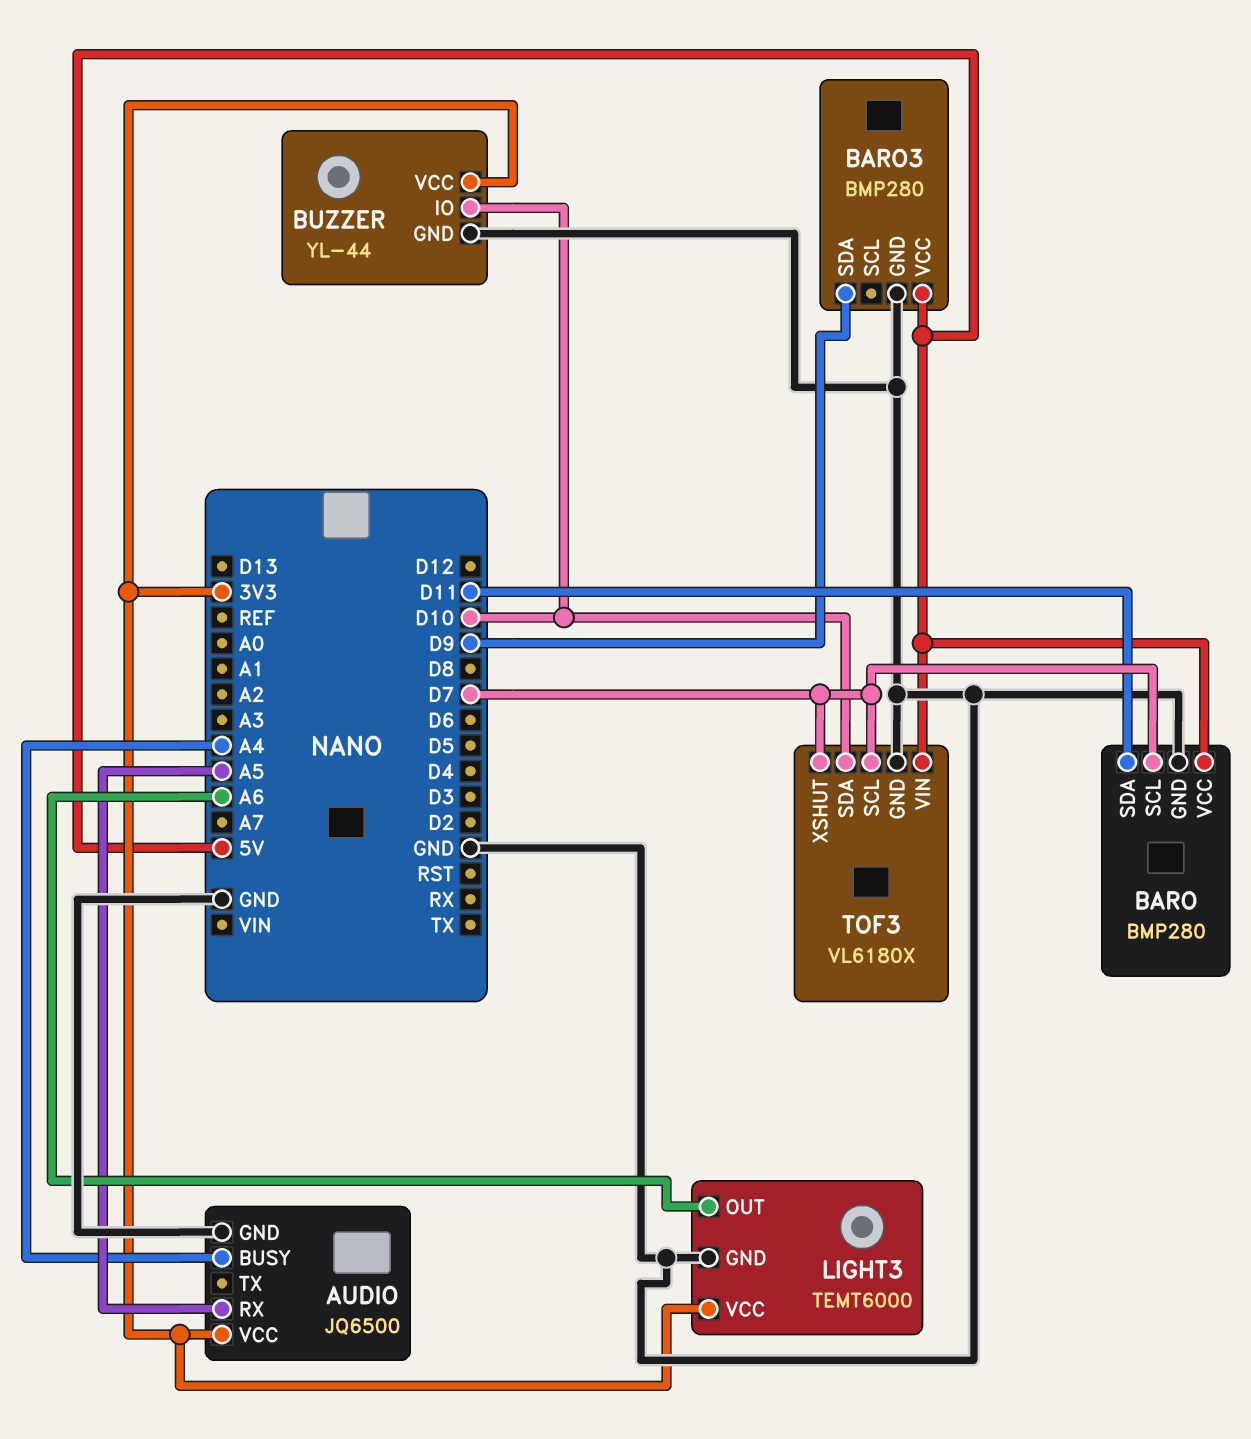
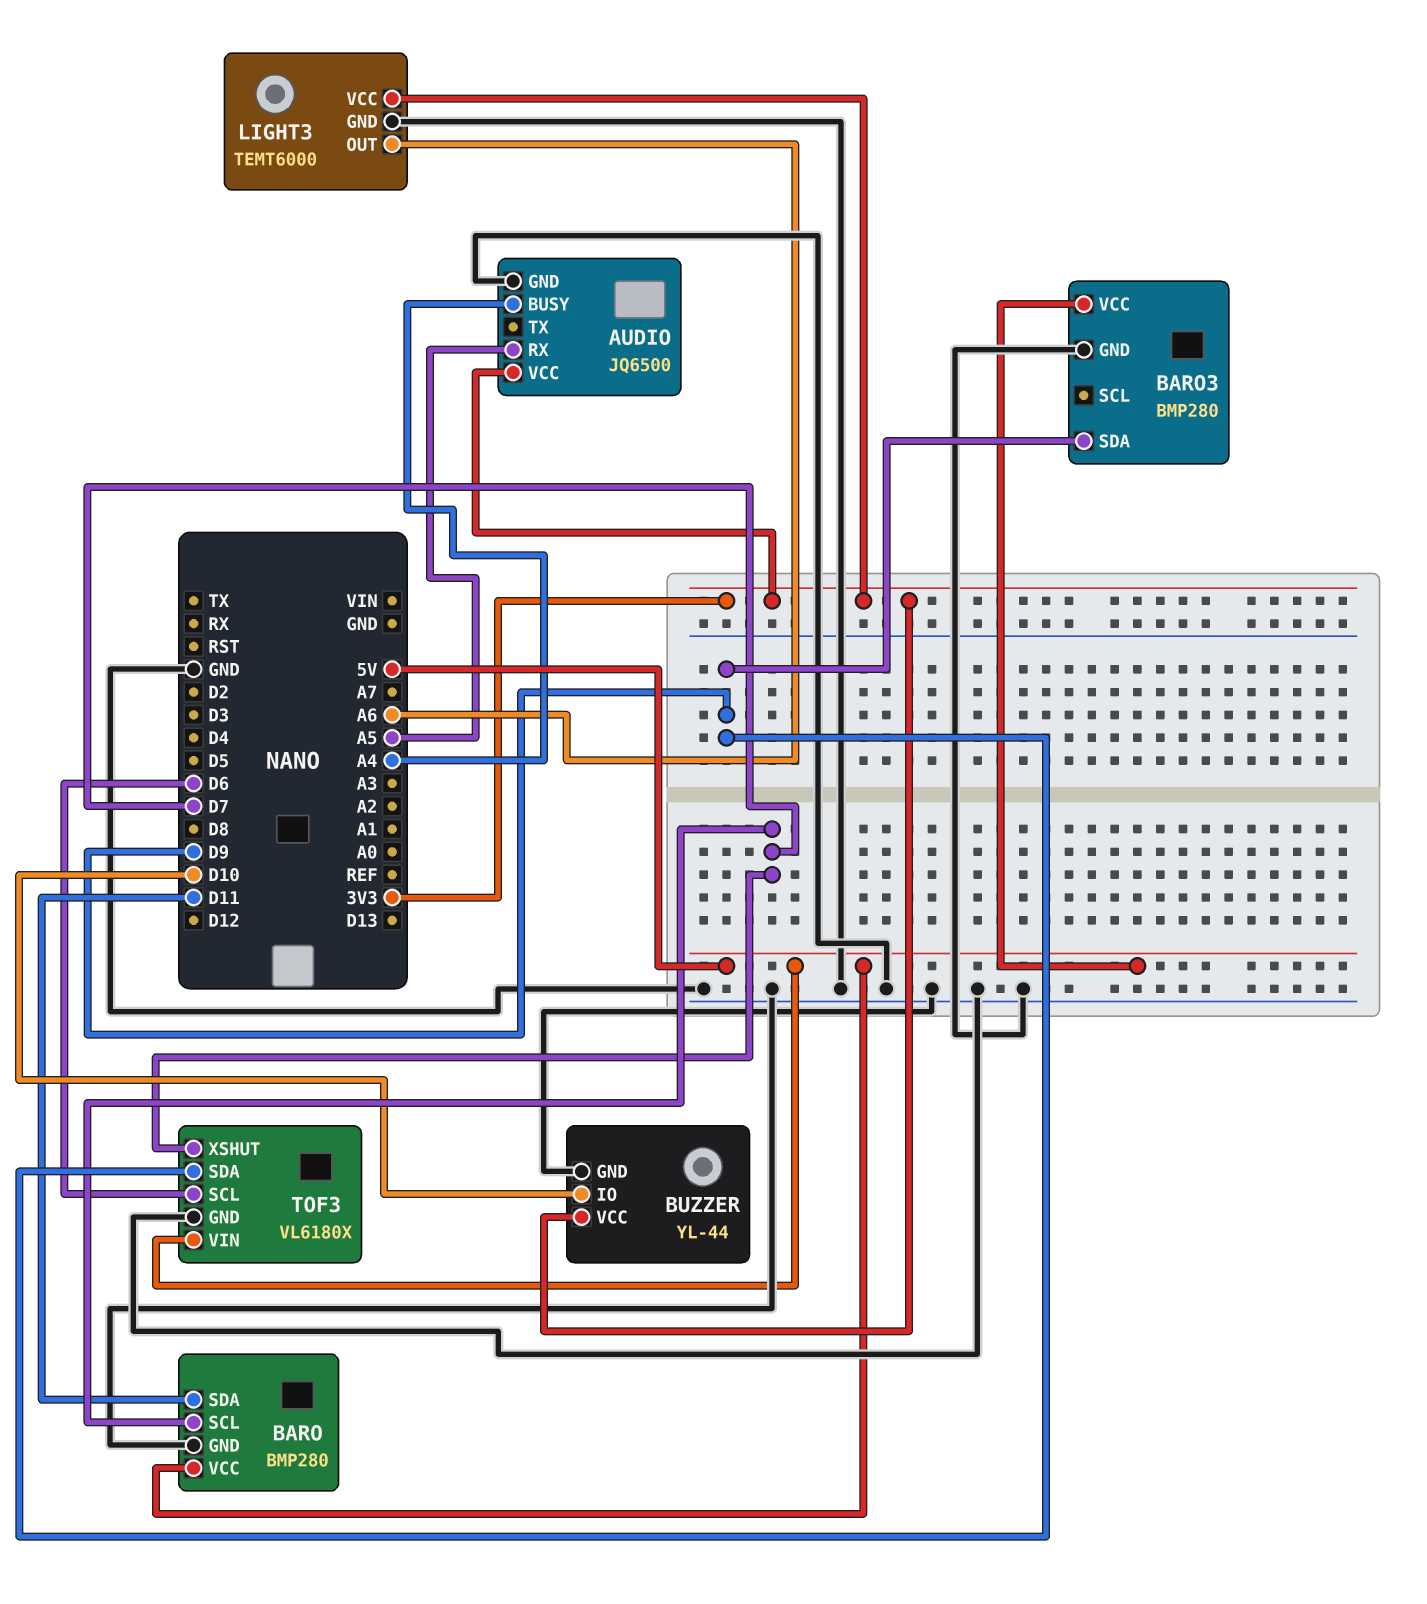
TOF3 pin SCL: D7 -> D6
TOF3 pin SDA: D10 -> D9

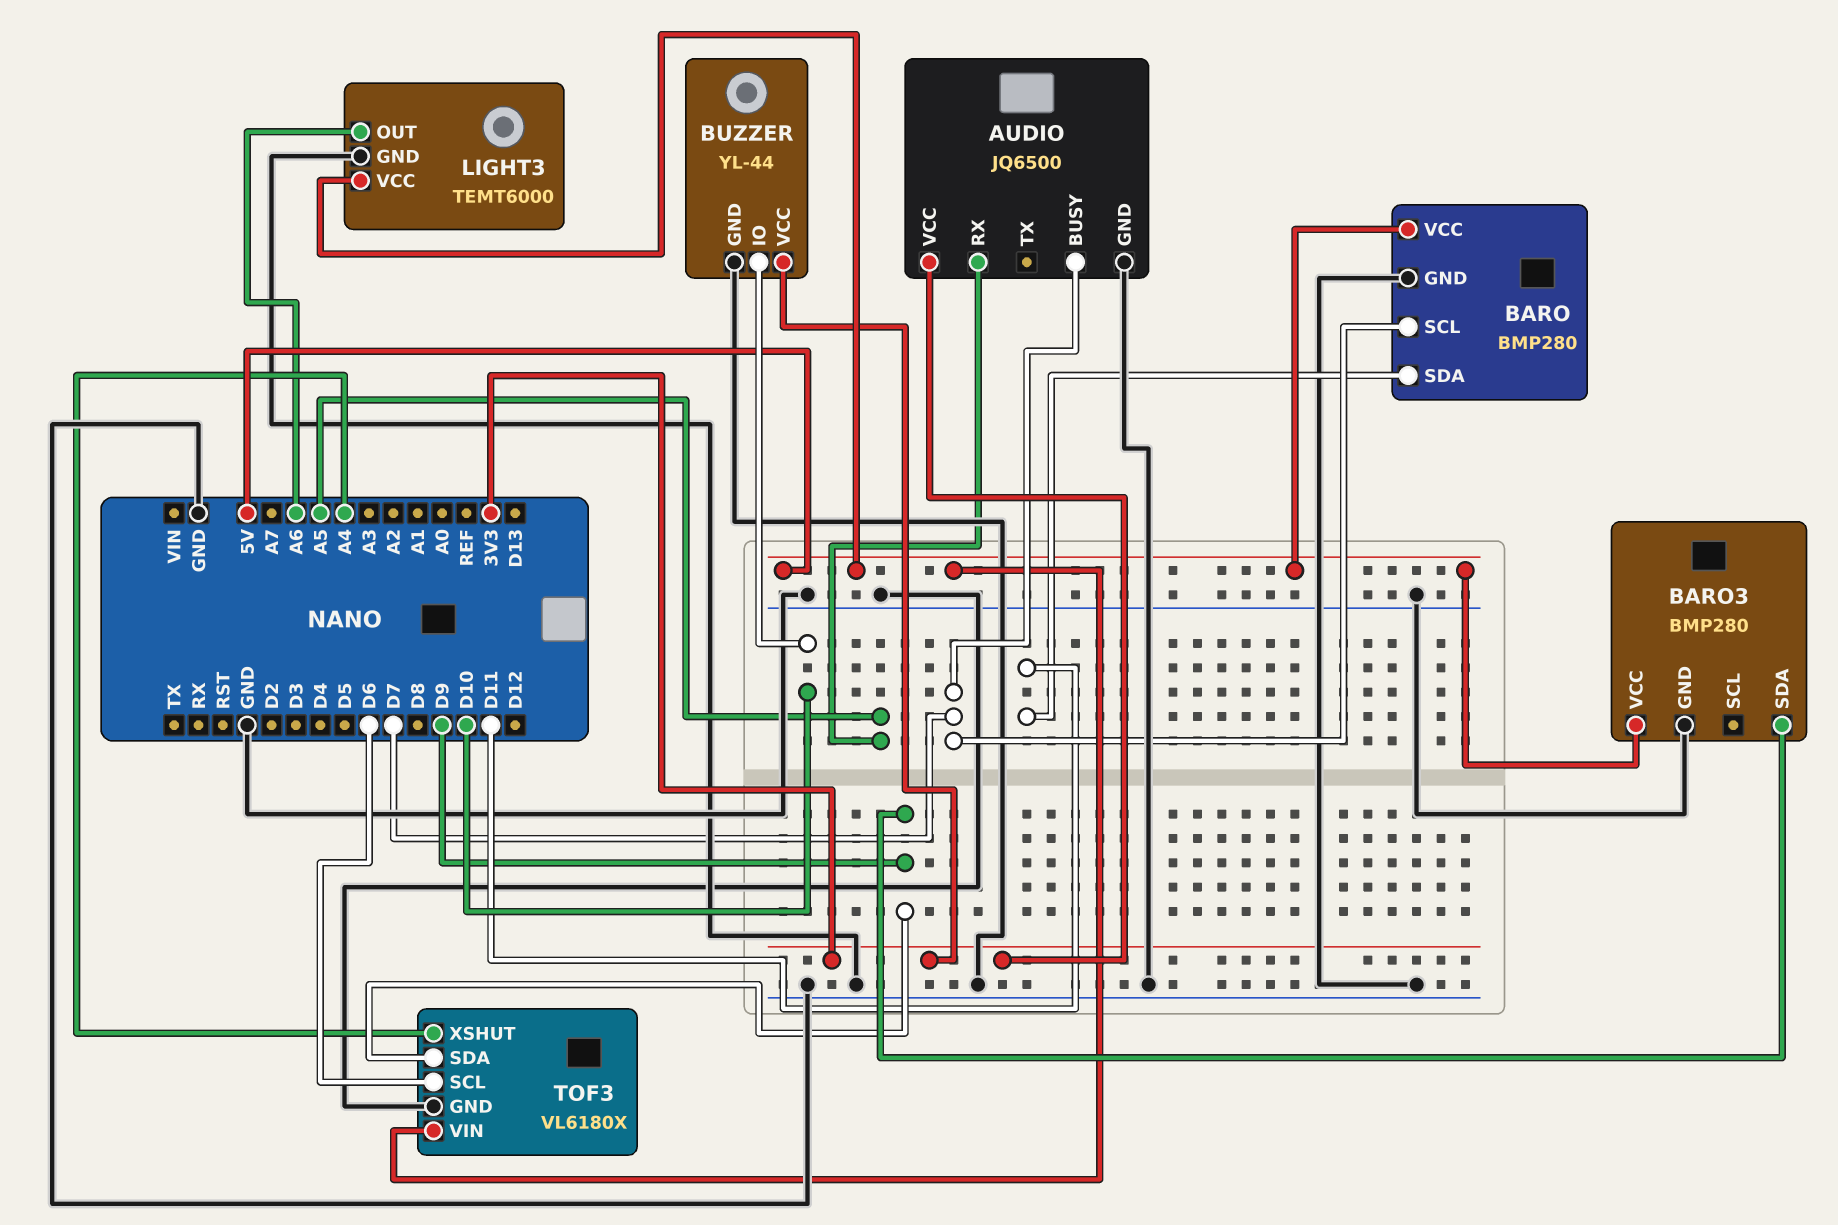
AUDIO pin BUSY: A4 -> D7
LIGHT3 pin VCC: 3V3 -> 5V
TOF3 pin XSHUT: D7 -> A4

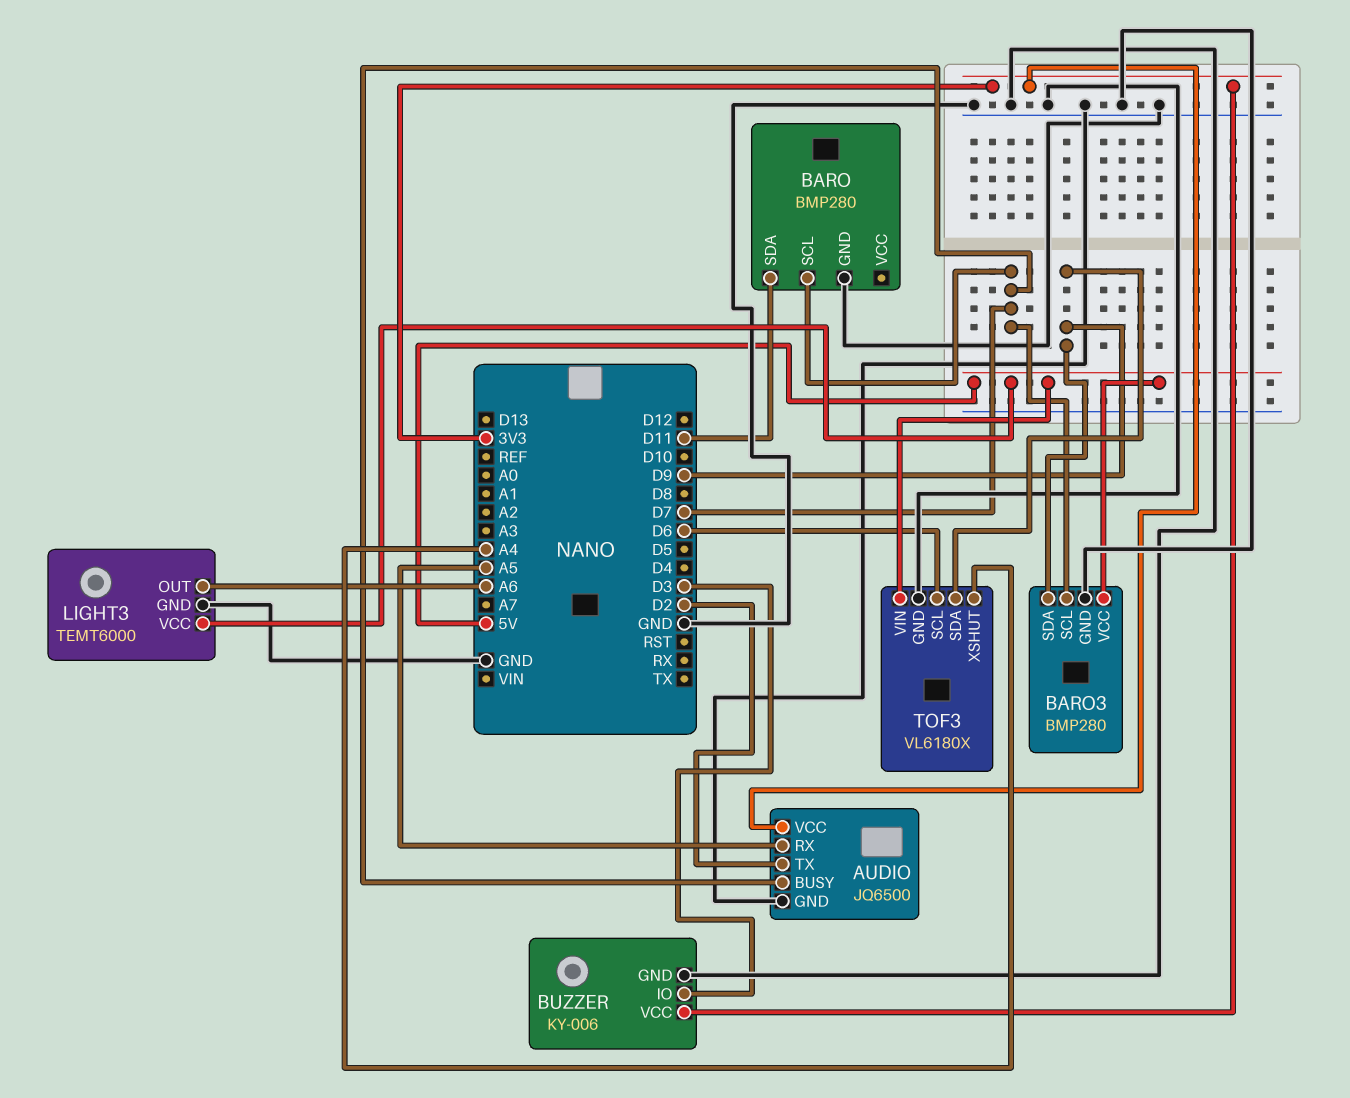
AUDIO pin TX: none -> D2
BARO pin VCC: 5V -> none
BARO3 pin SCL: none -> D7
BUZZER: YL-44 -> KY-006
BUZZER pin IO: D10 -> D3

